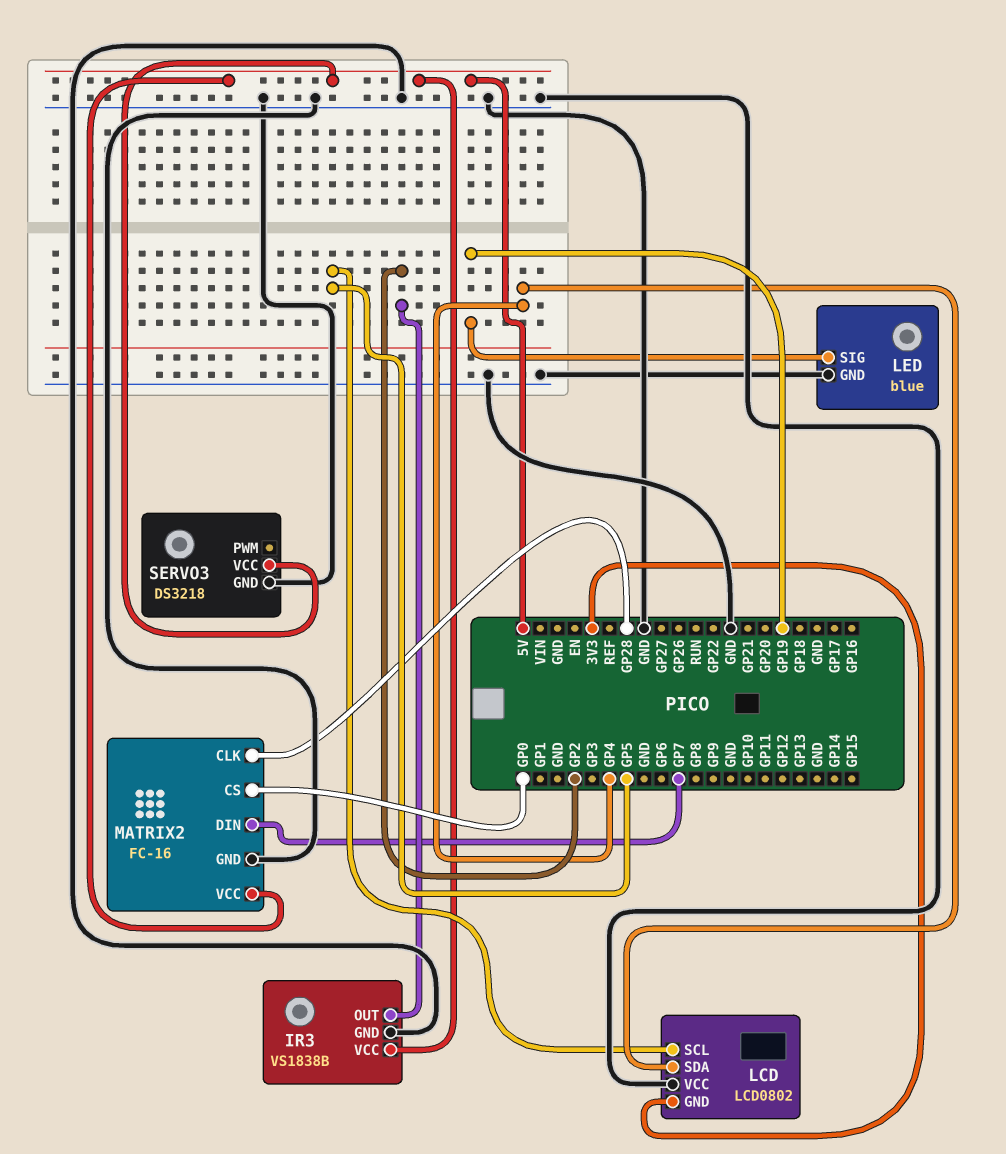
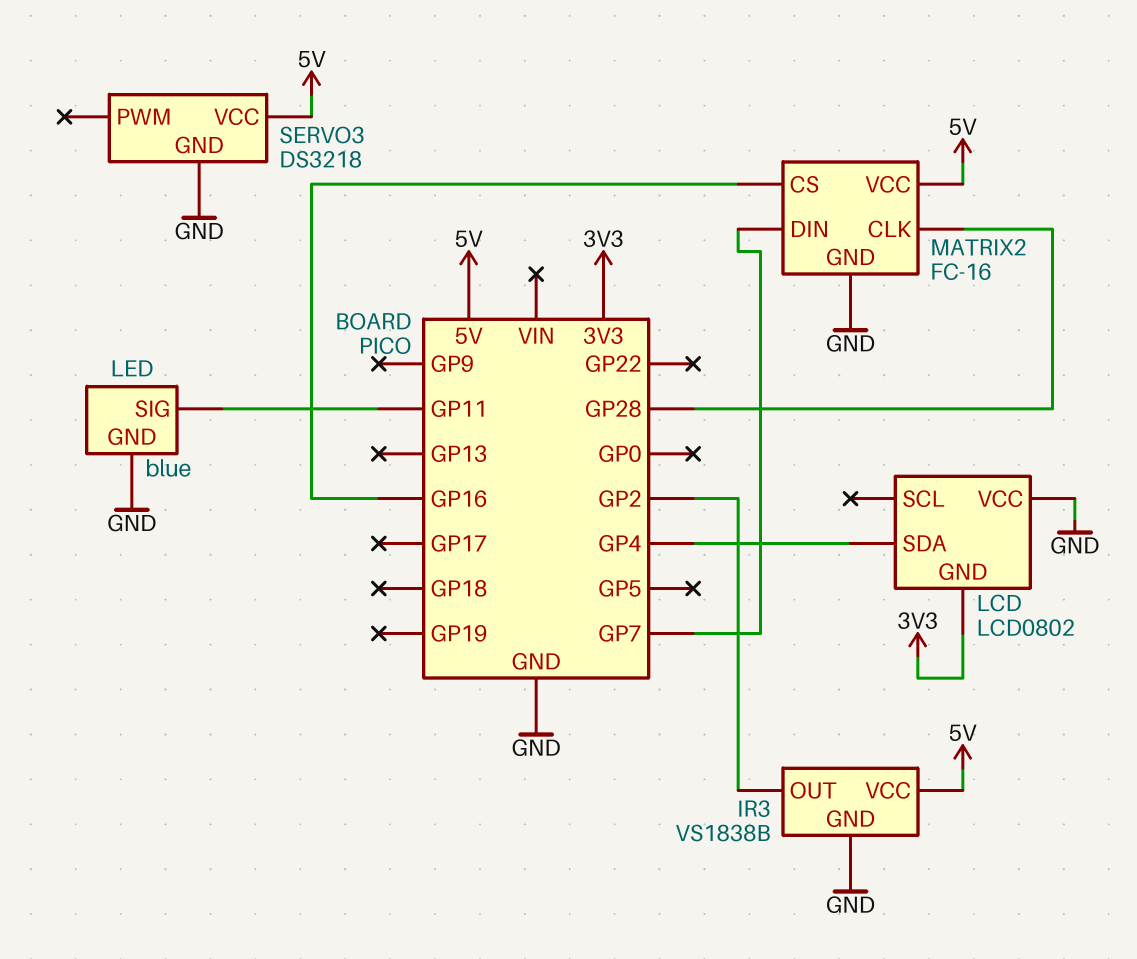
LCD pin SCL: GP5 -> none
LED pin SIG: GP19 -> GP11
MATRIX2 pin CS: GP0 -> GP16

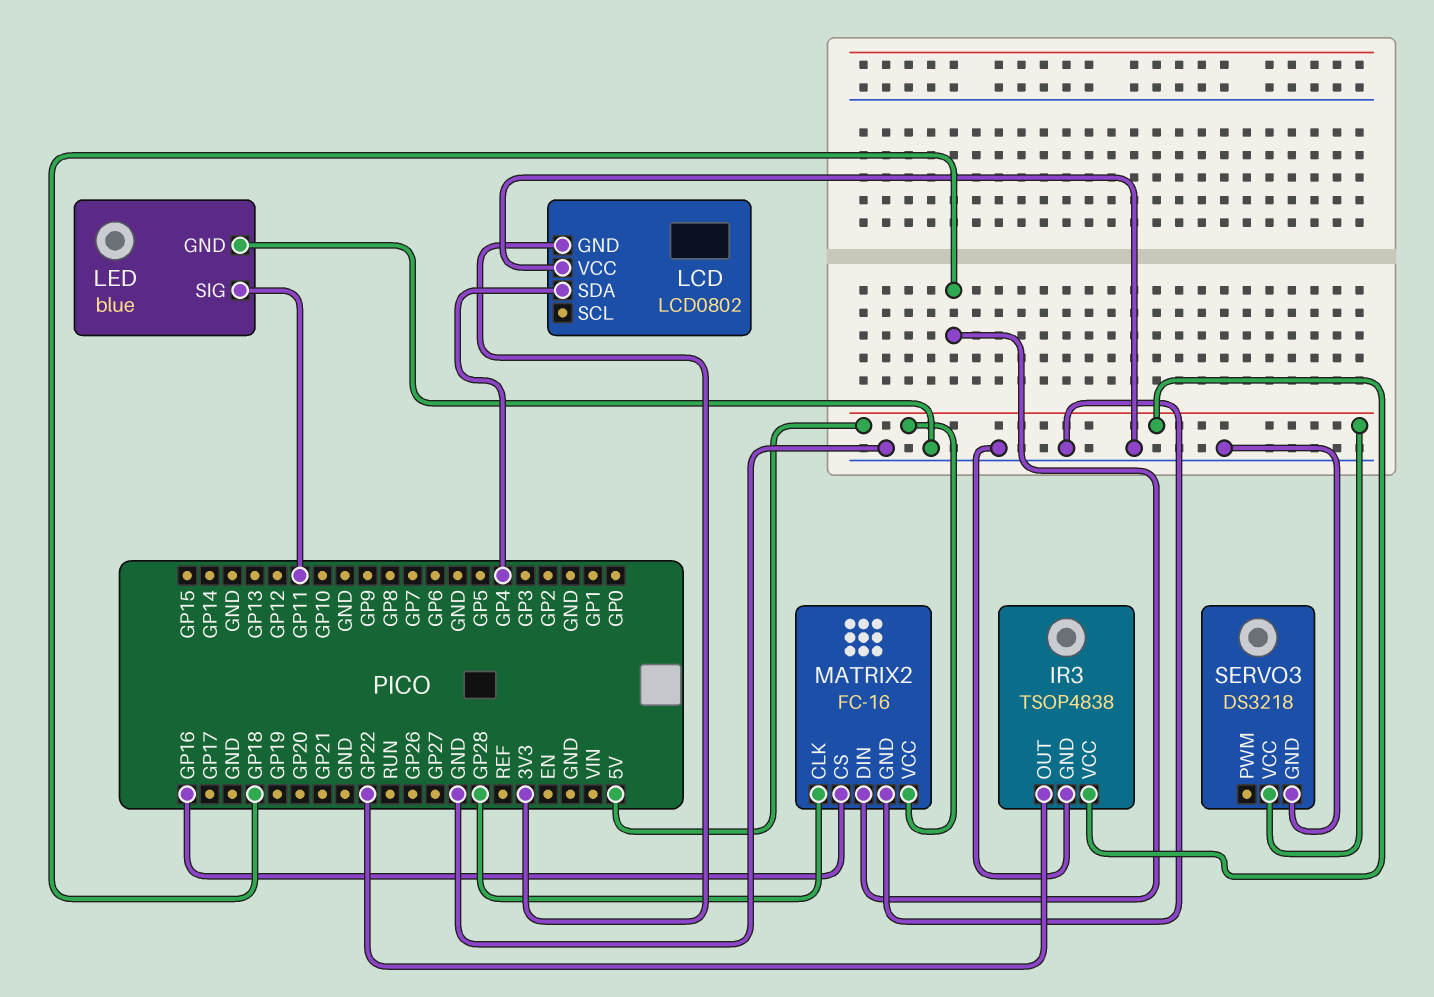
IR3: VS1838B -> TSOP4838
IR3 pin OUT: GP2 -> GP22
MATRIX2 pin DIN: GP7 -> GP18

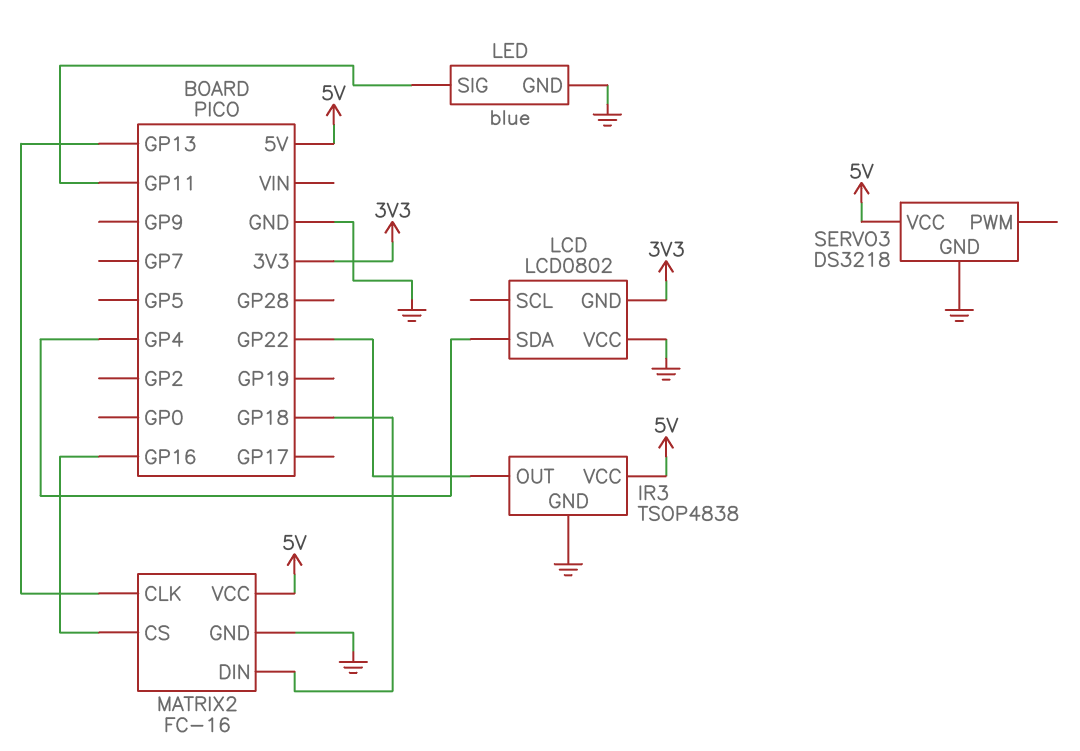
MATRIX2 pin CLK: GP28 -> GP13

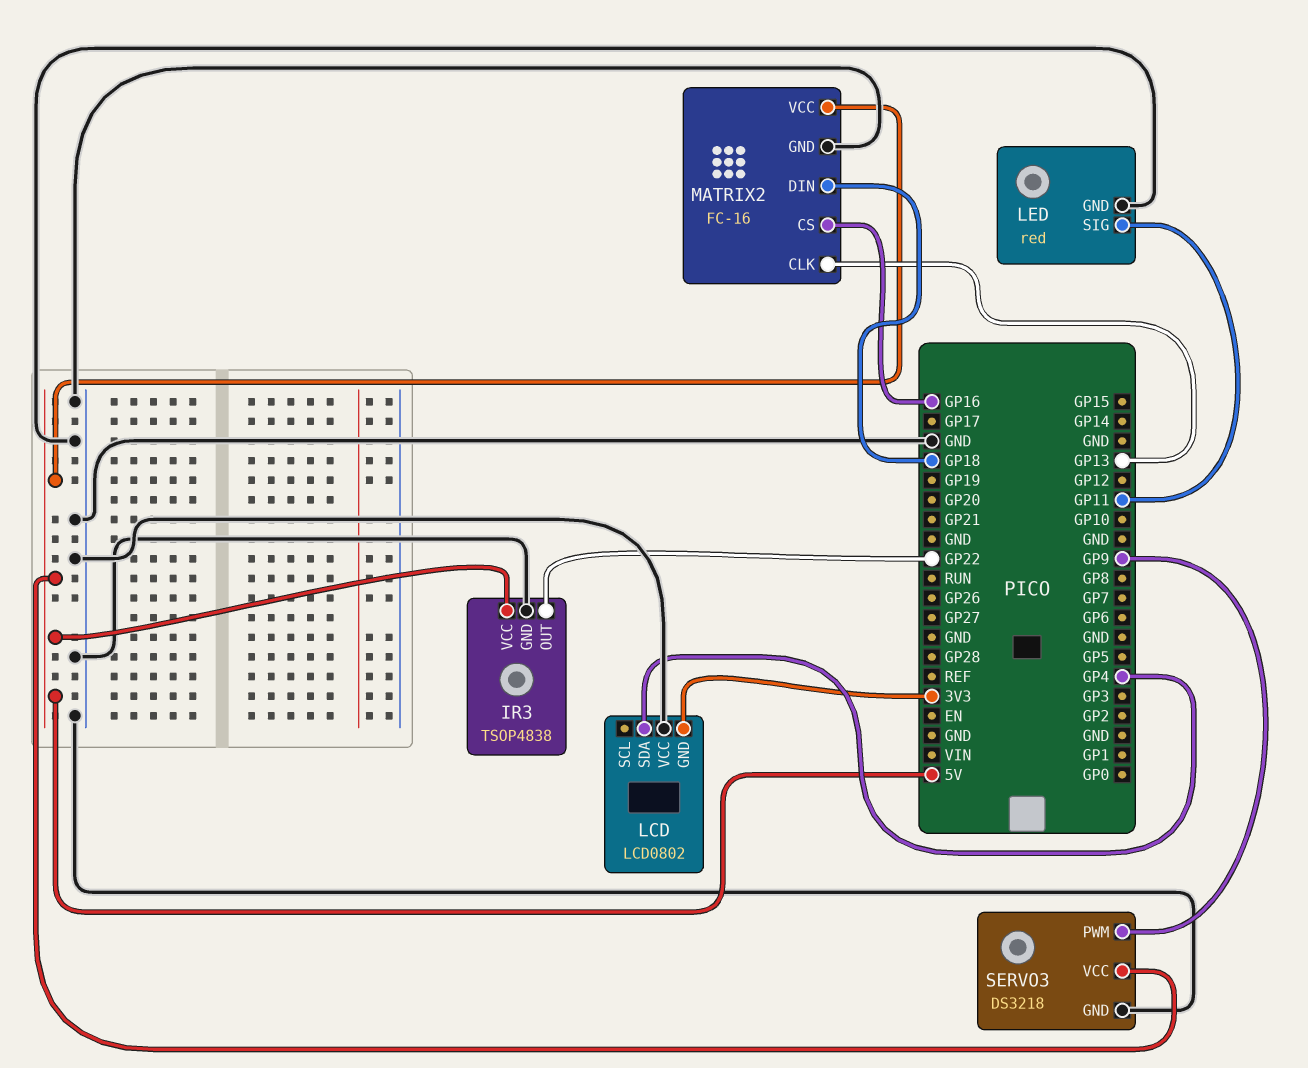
LED: blue -> red
SERVO3 pin PWM: none -> GP9

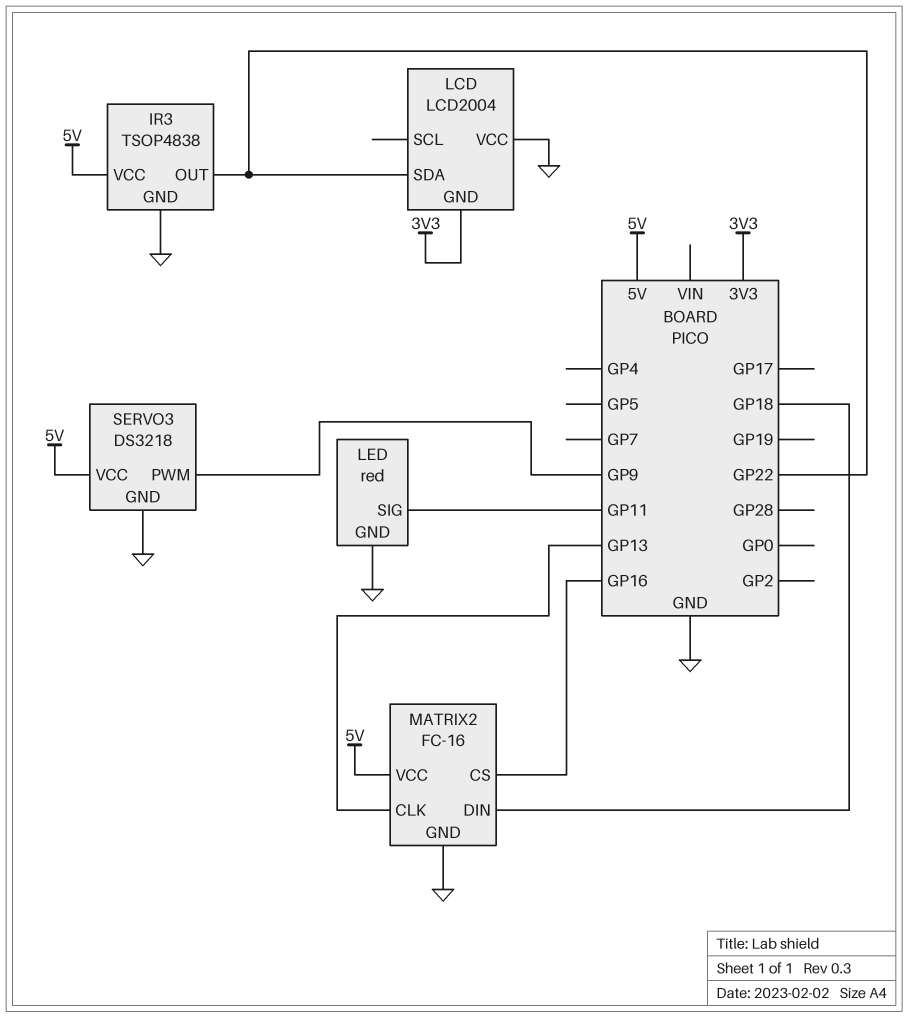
LCD: LCD0802 -> LCD2004
LCD pin SDA: GP4 -> GP22

